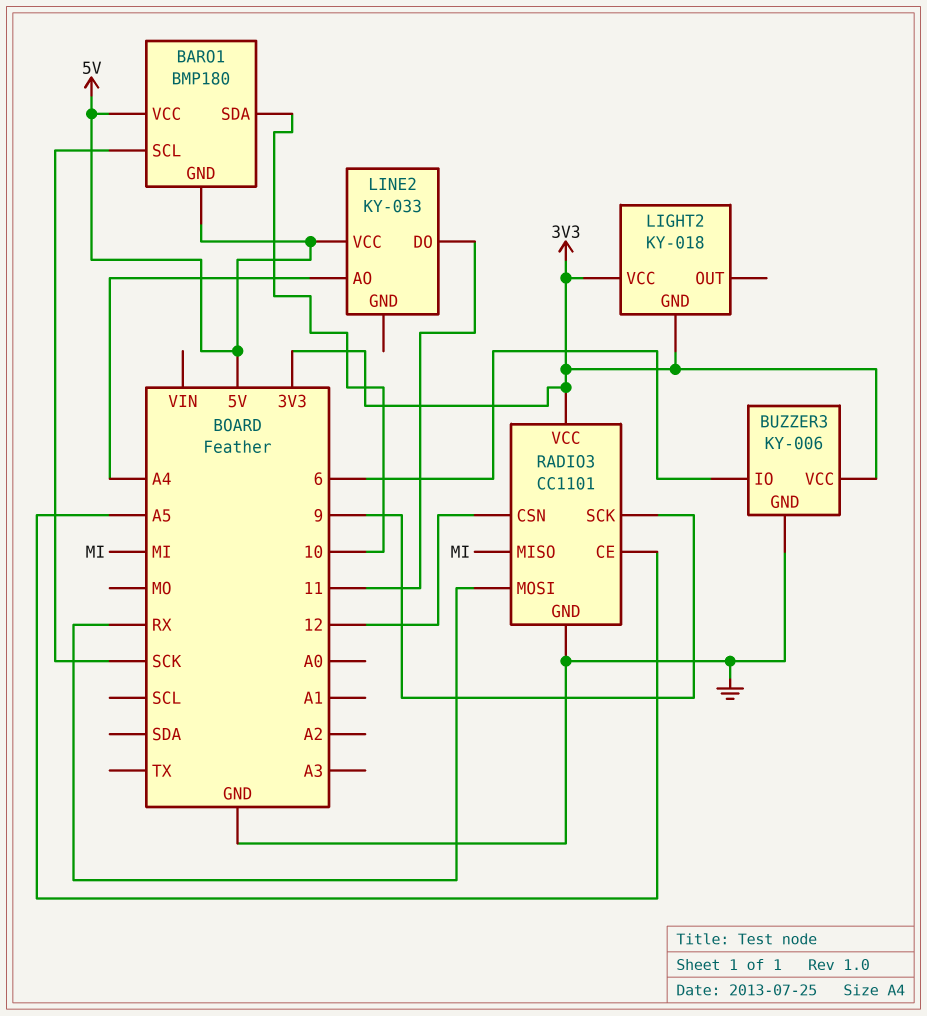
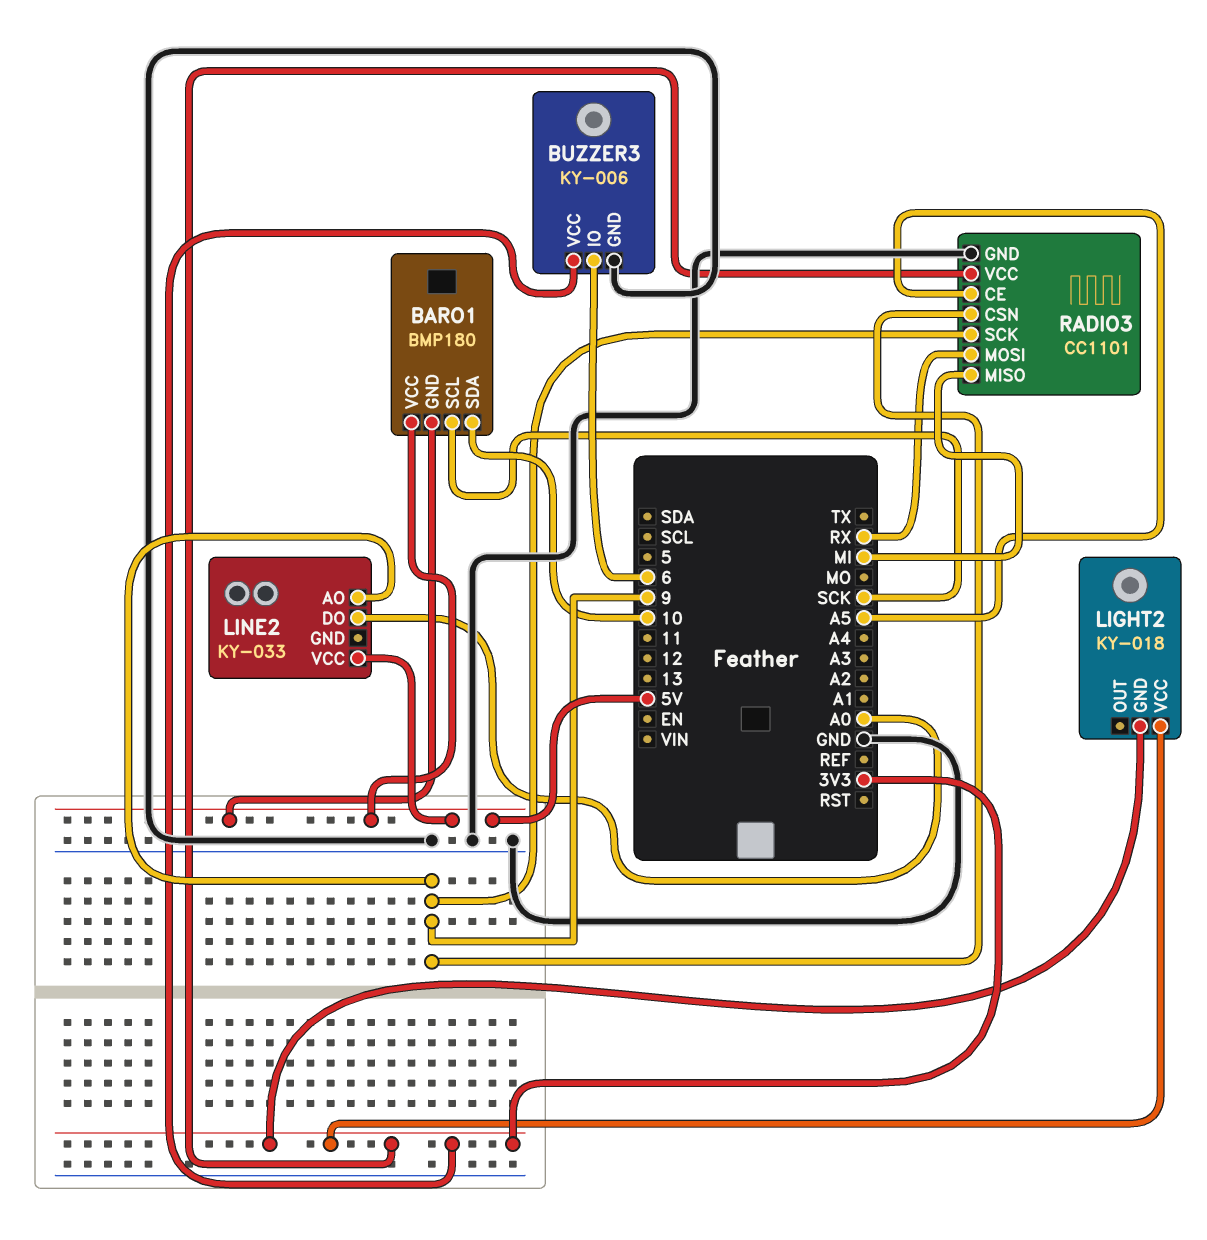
LINE2 pin AO: A4 -> 9
LINE2 pin DO: 11 -> A0
RADIO3 pin CSN: 12 -> 9

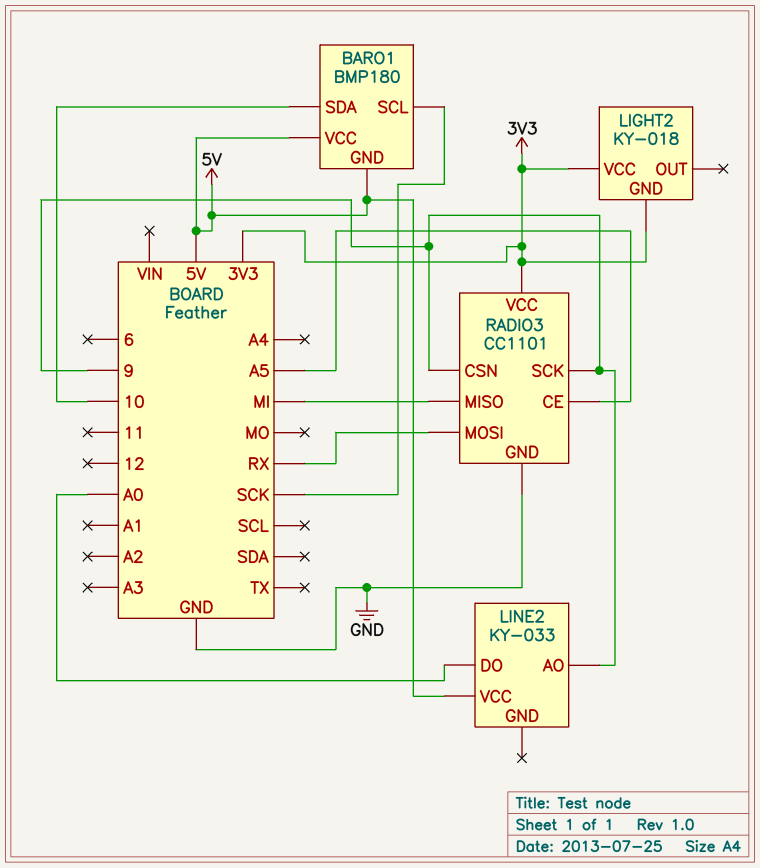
BUZZER3: KY-006 -> none
BUZZER3 pin GND: GND -> none
BUZZER3 pin IO: 6 -> none
BUZZER3 pin VCC: 3V3 -> none

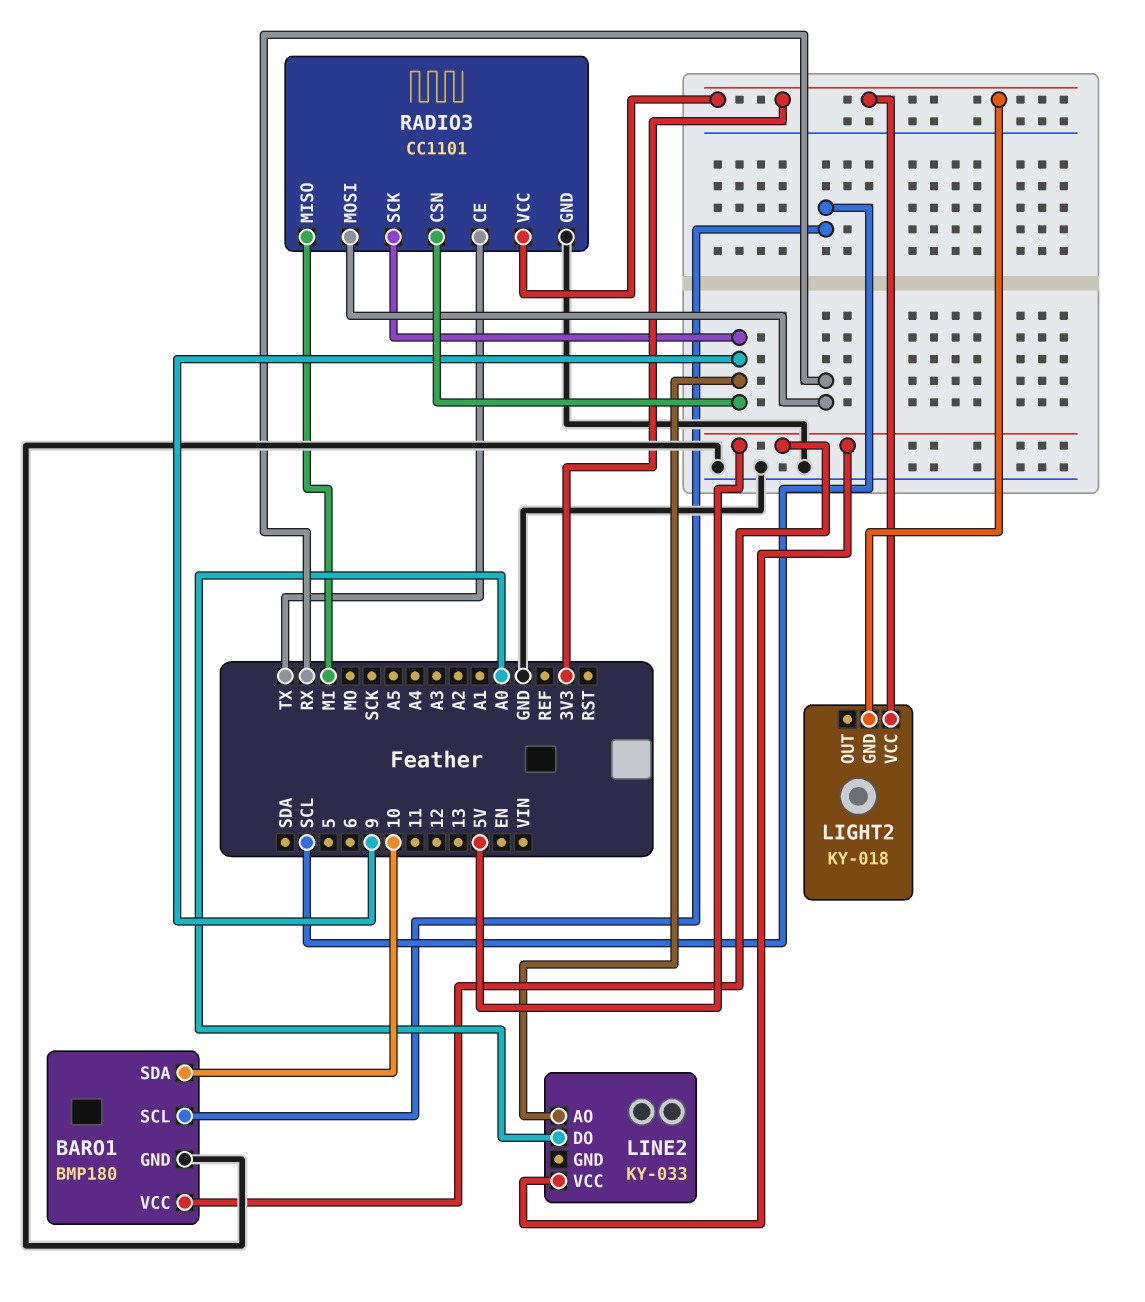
BARO1 pin GND: 5V -> GND
BARO1 pin SCL: SCK -> SCL
RADIO3 pin CE: A5 -> TX

